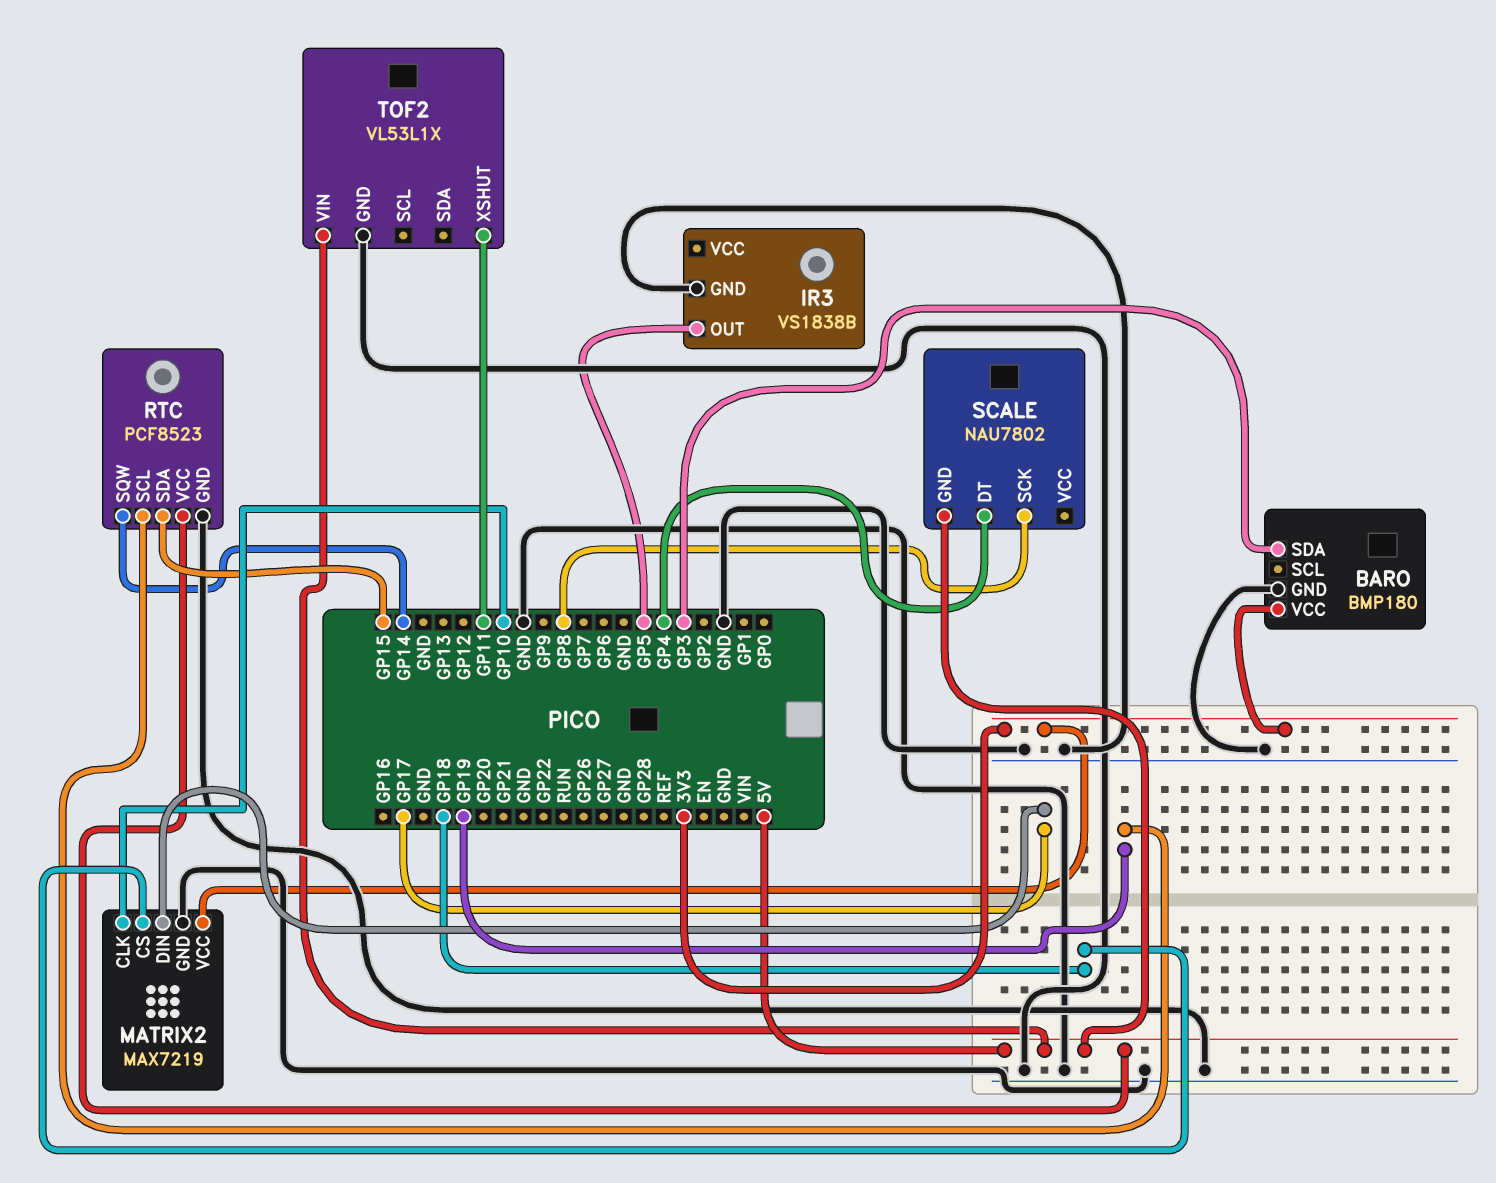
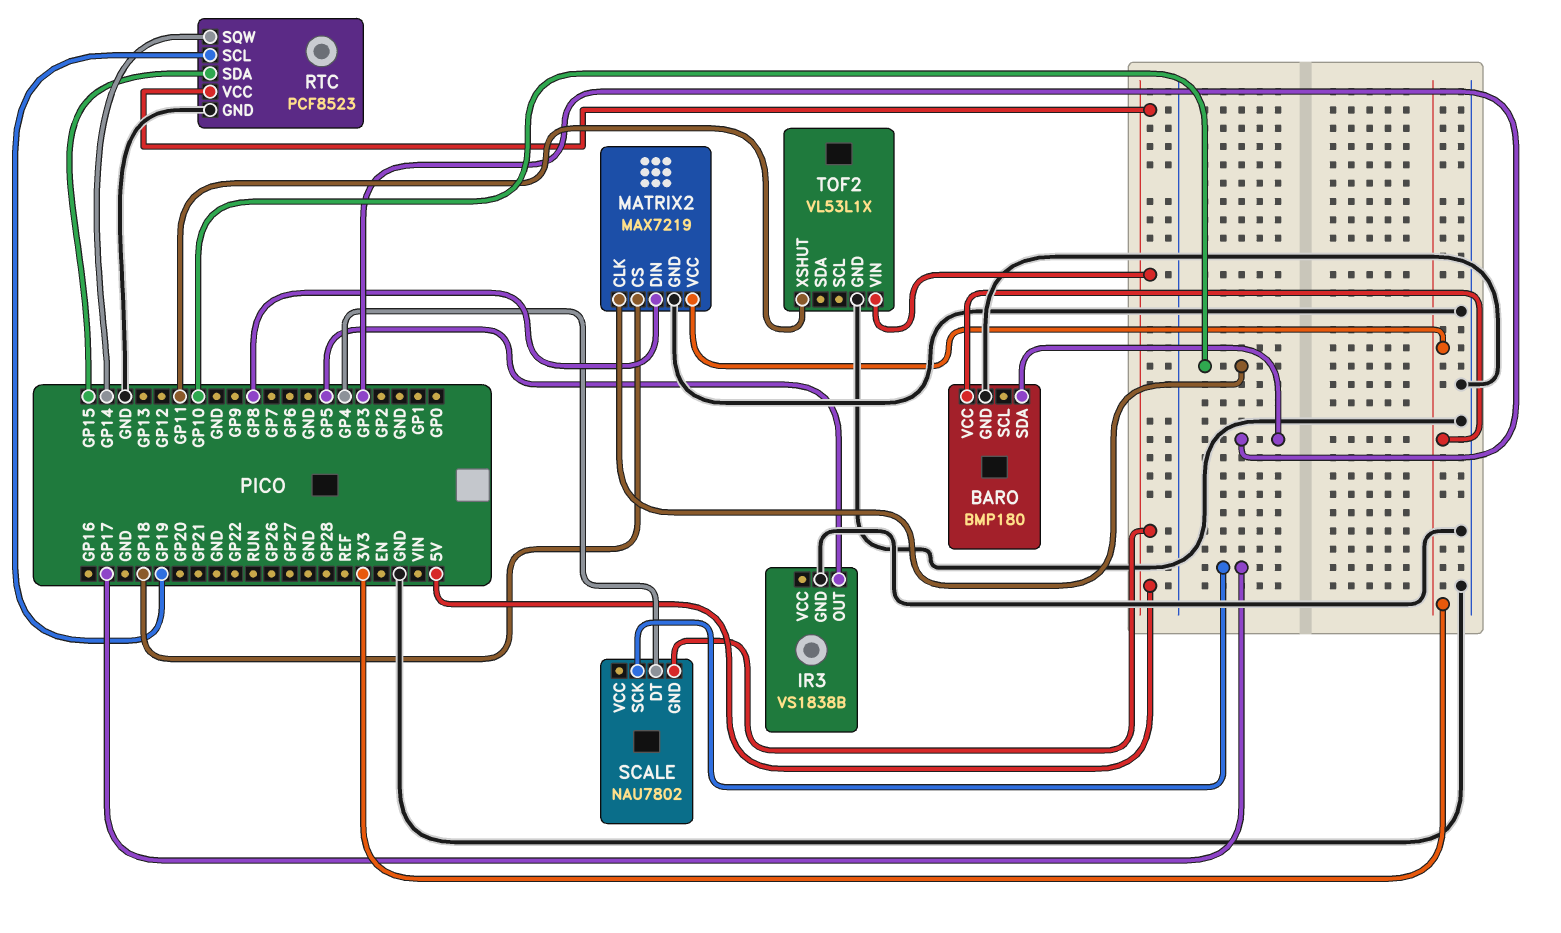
MATRIX2 pin DIN: GP17 -> GP8
SCALE pin SCK: GP8 -> GP17

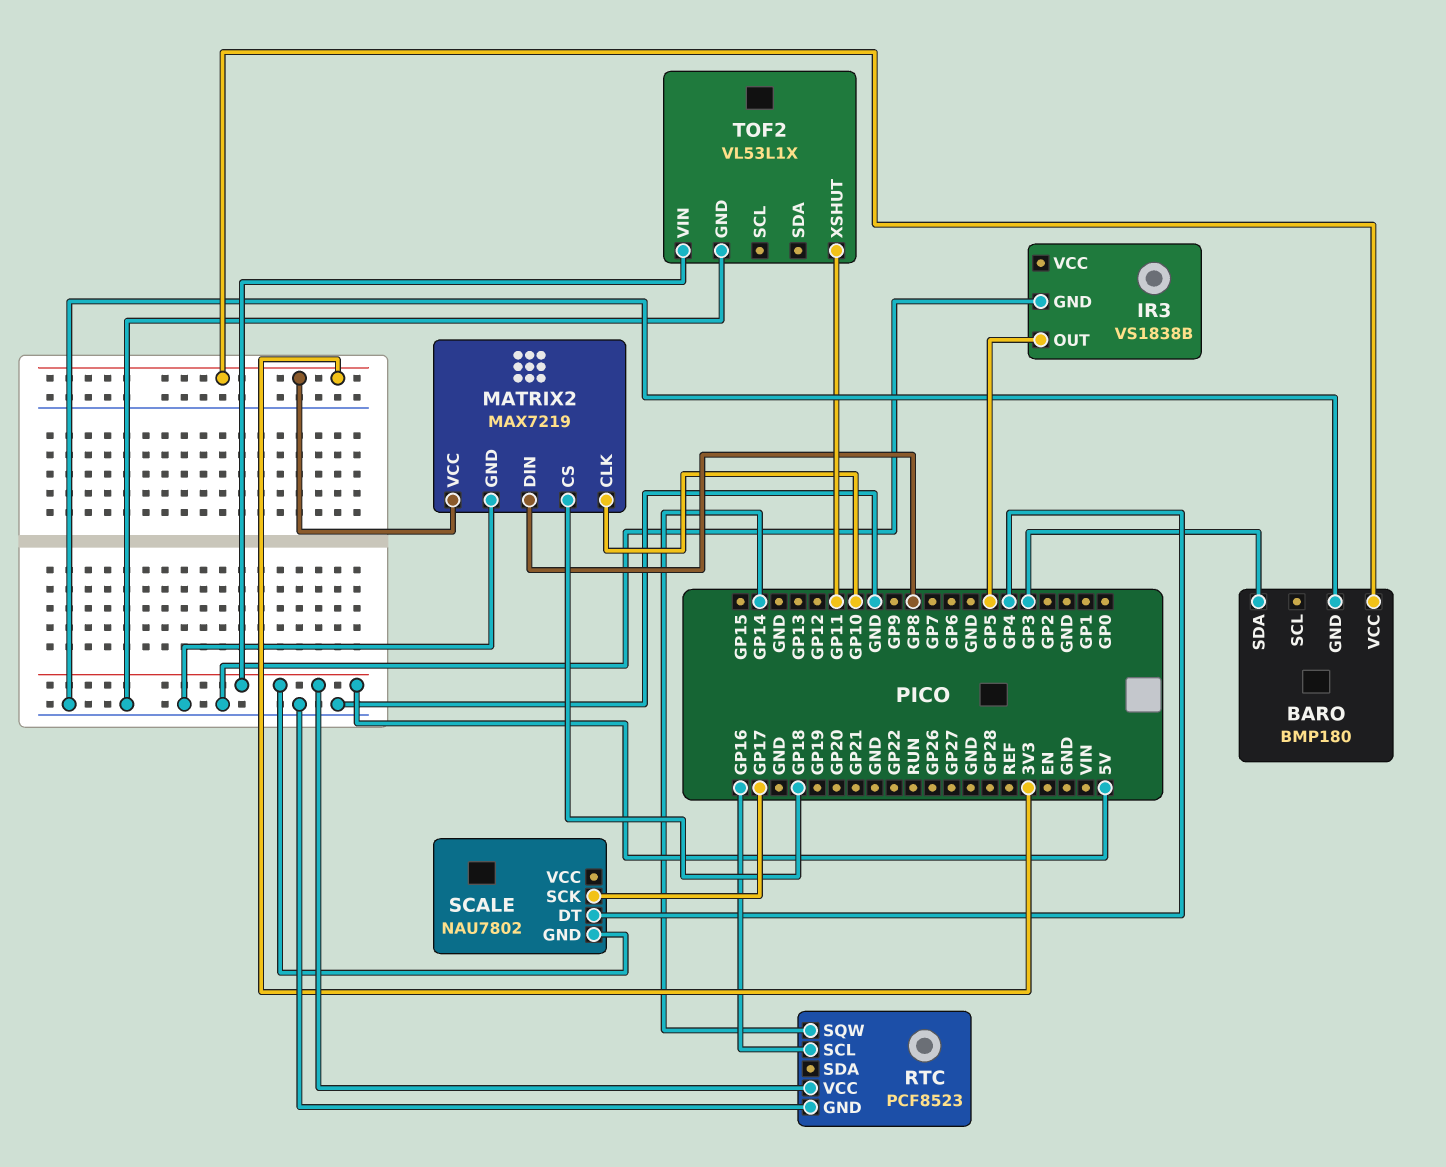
RTC pin SCL: GP19 -> GP16
RTC pin SDA: GP15 -> none

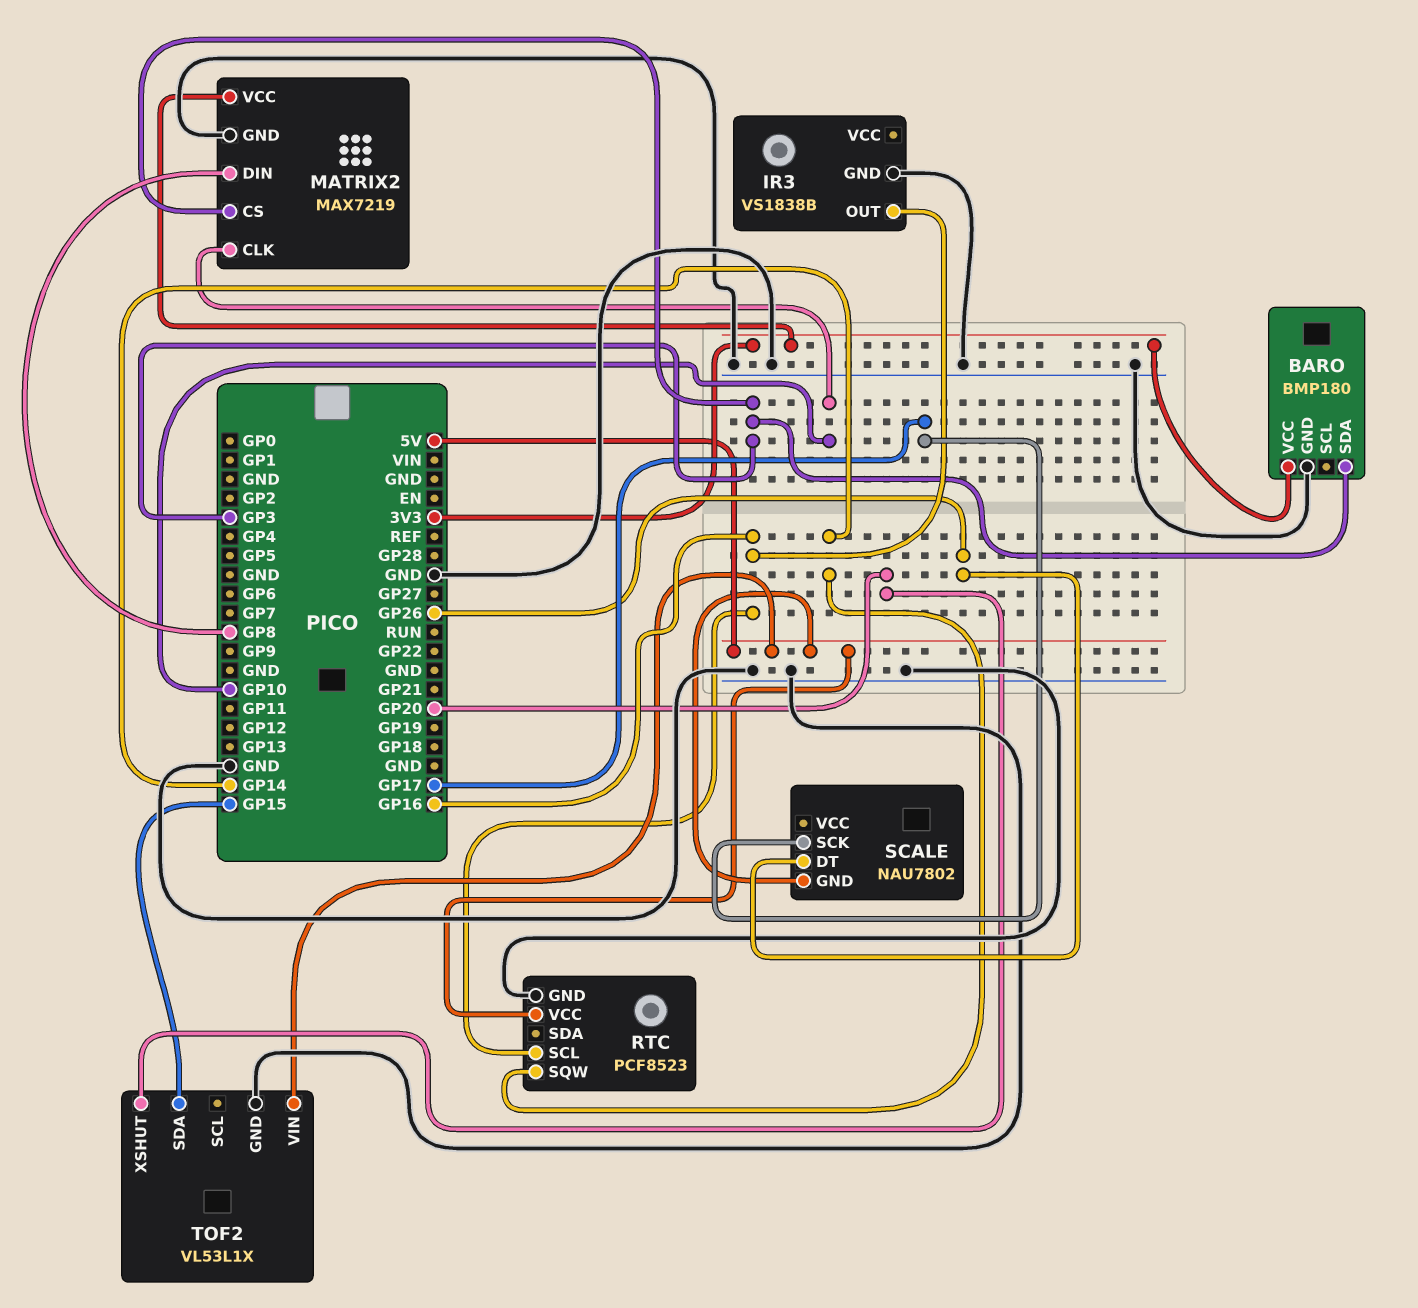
IR3 pin OUT: GP5 -> GP16
MATRIX2 pin CS: GP18 -> GP3
SCALE pin DT: GP4 -> GP26
TOF2 pin SDA: none -> GP15
TOF2 pin XSHUT: GP11 -> GP20

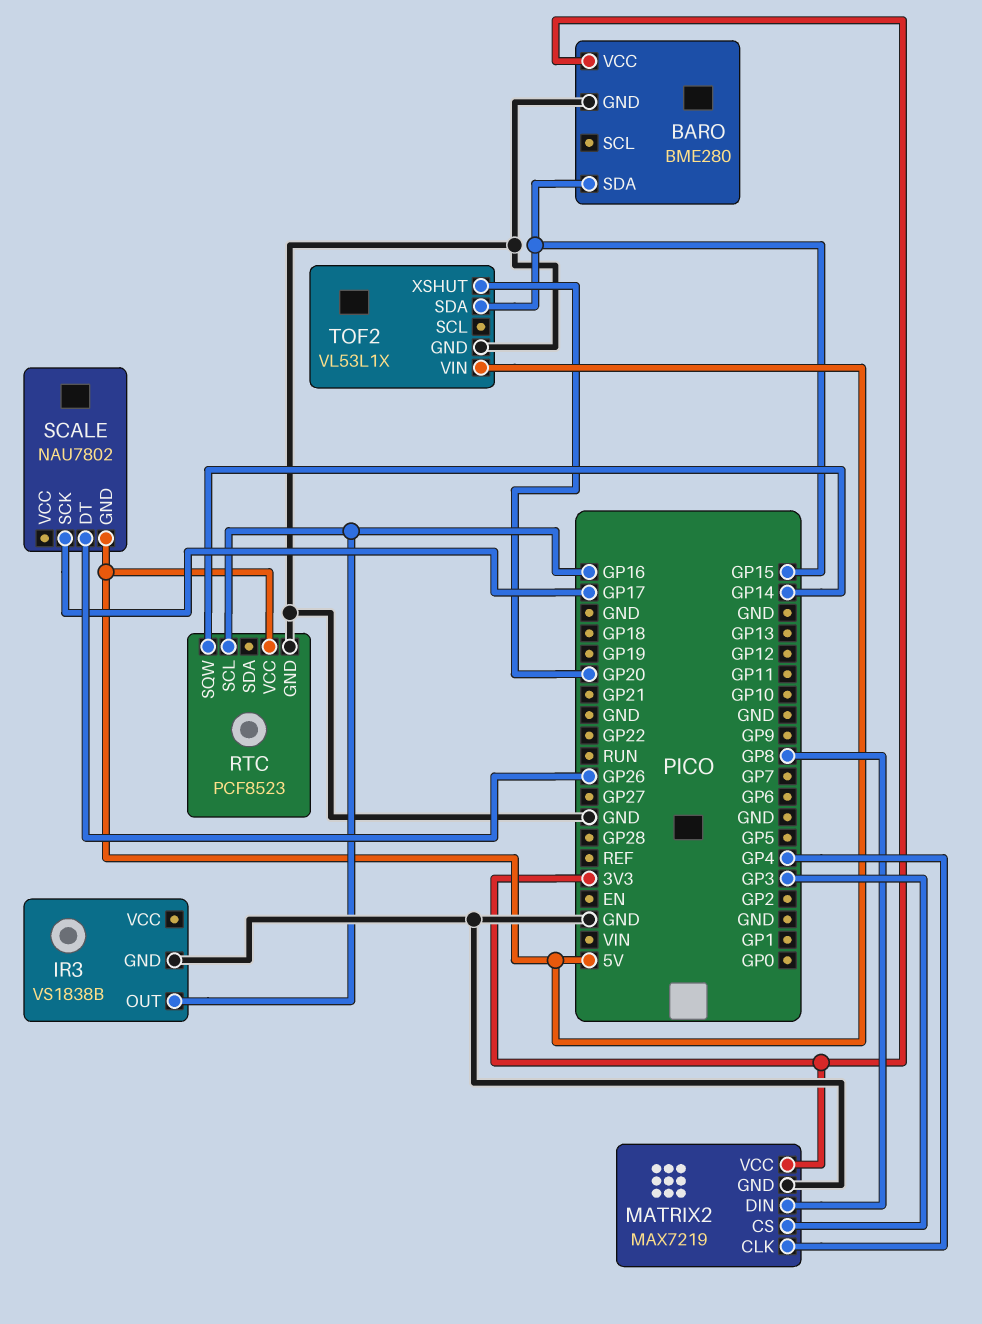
BARO: BMP180 -> BME280
BARO pin SDA: GP3 -> GP15
MATRIX2 pin CLK: GP10 -> GP4

